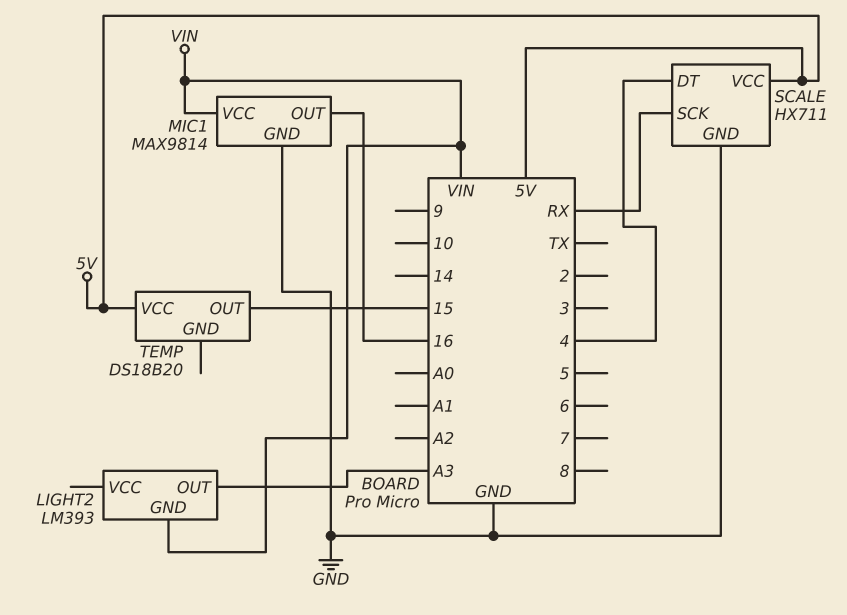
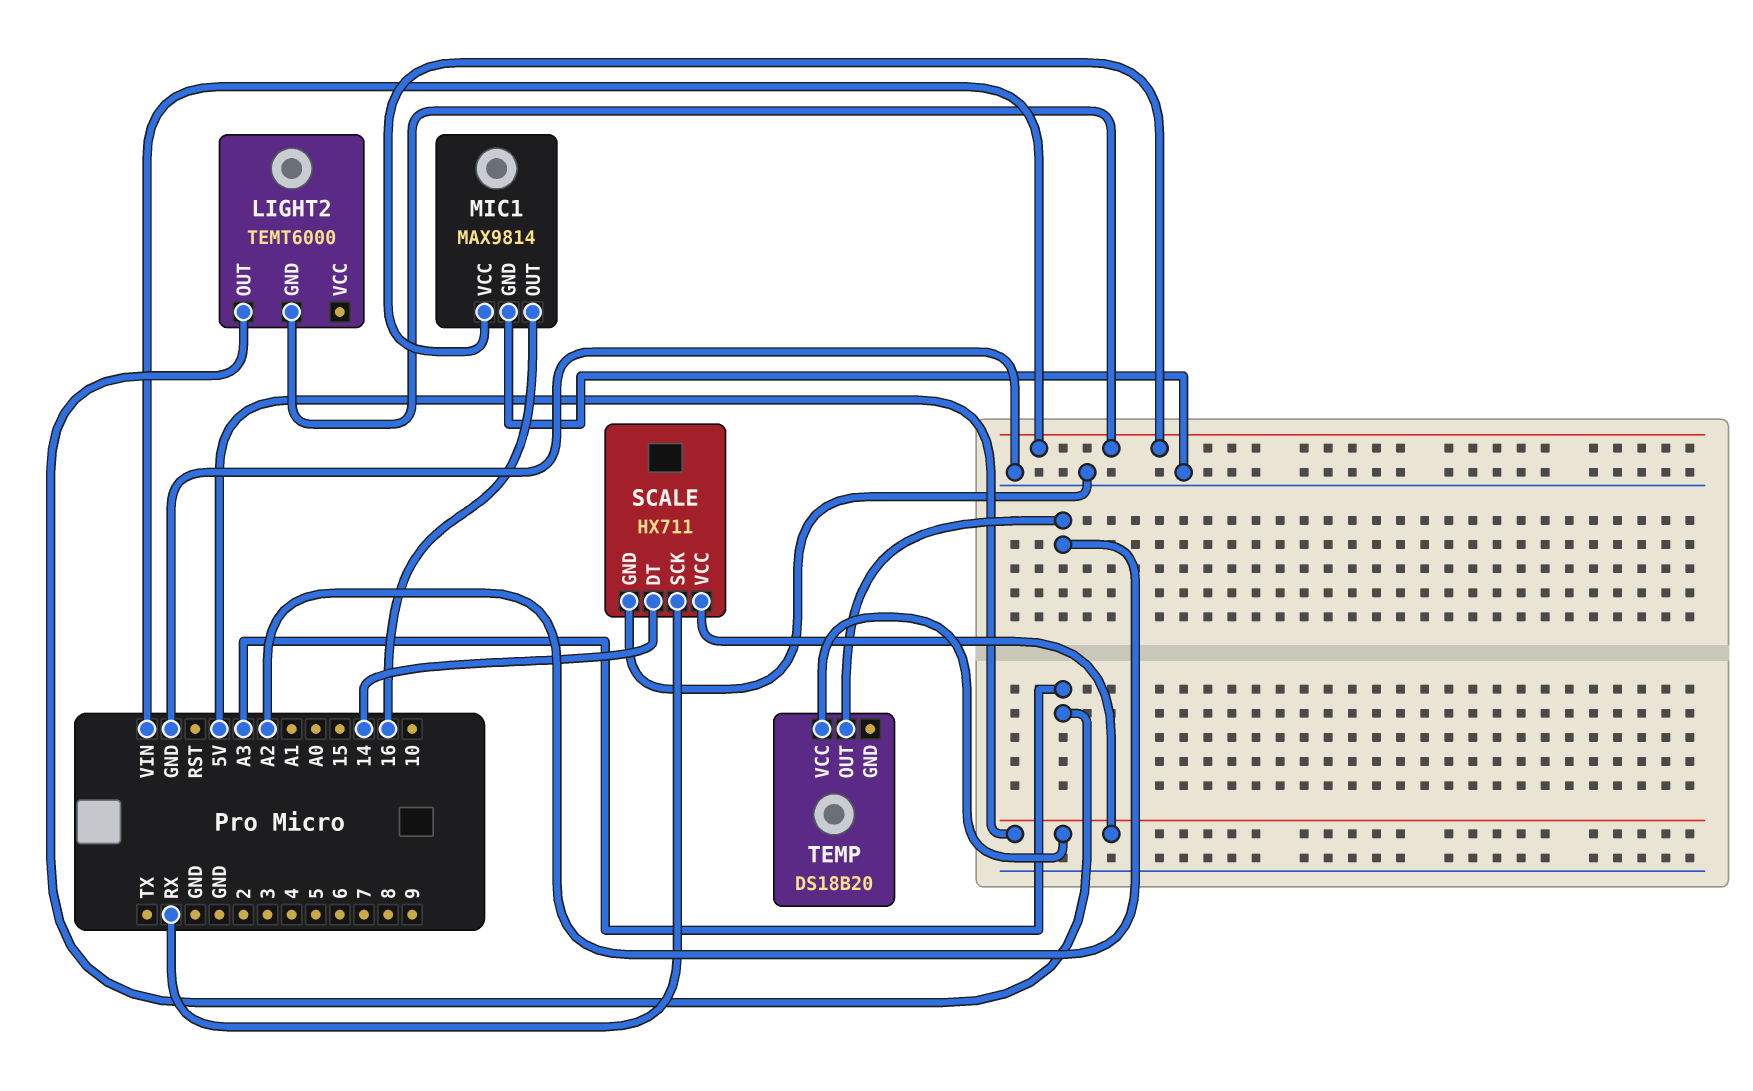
LIGHT2: LM393 -> TEMT6000
SCALE pin DT: 4 -> 14
TEMP pin OUT: 15 -> A2

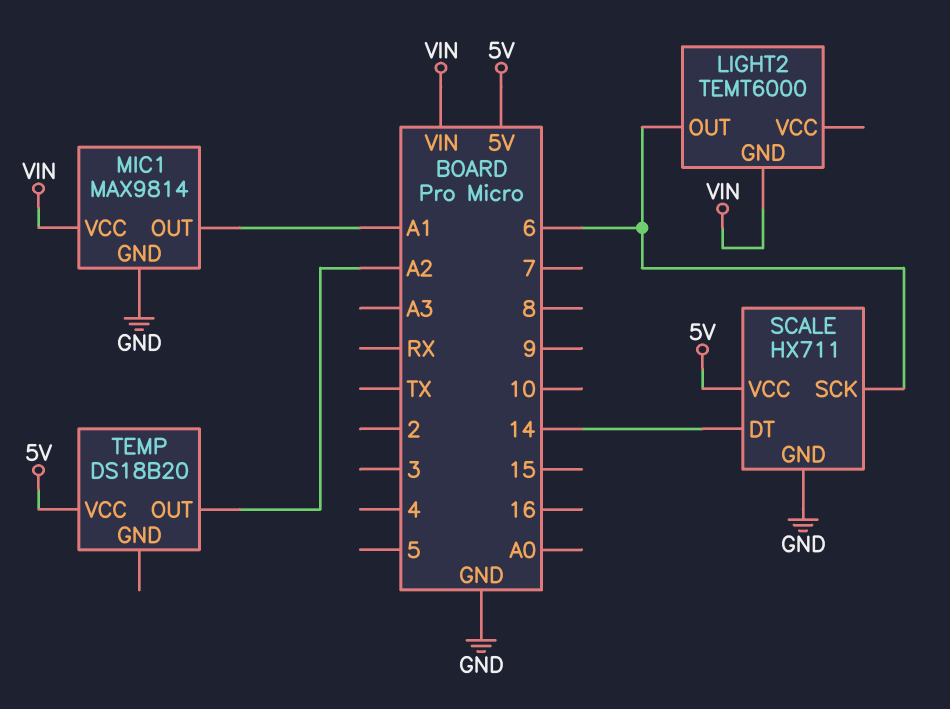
LIGHT2 pin OUT: A3 -> 6
MIC1 pin OUT: 16 -> A1
SCALE pin SCK: RX -> 6

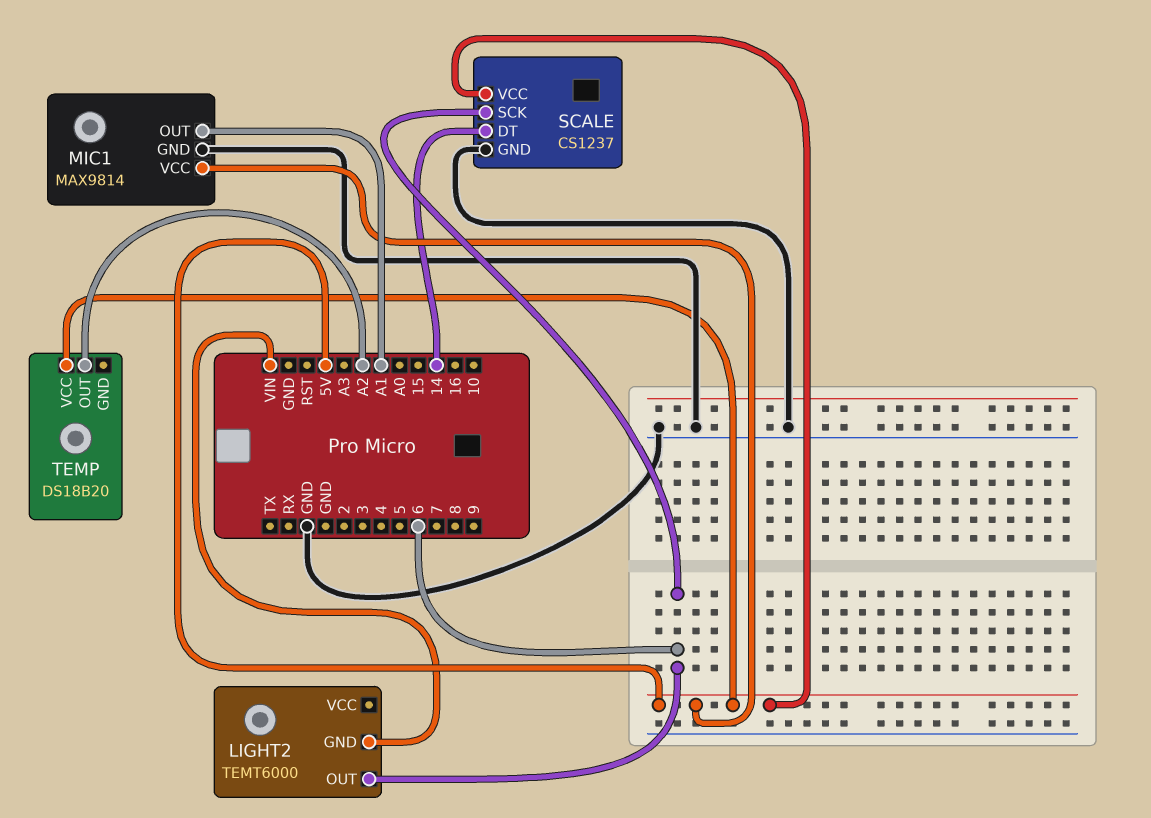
MIC1 pin VCC: VIN -> 5V
SCALE: HX711 -> CS1237

